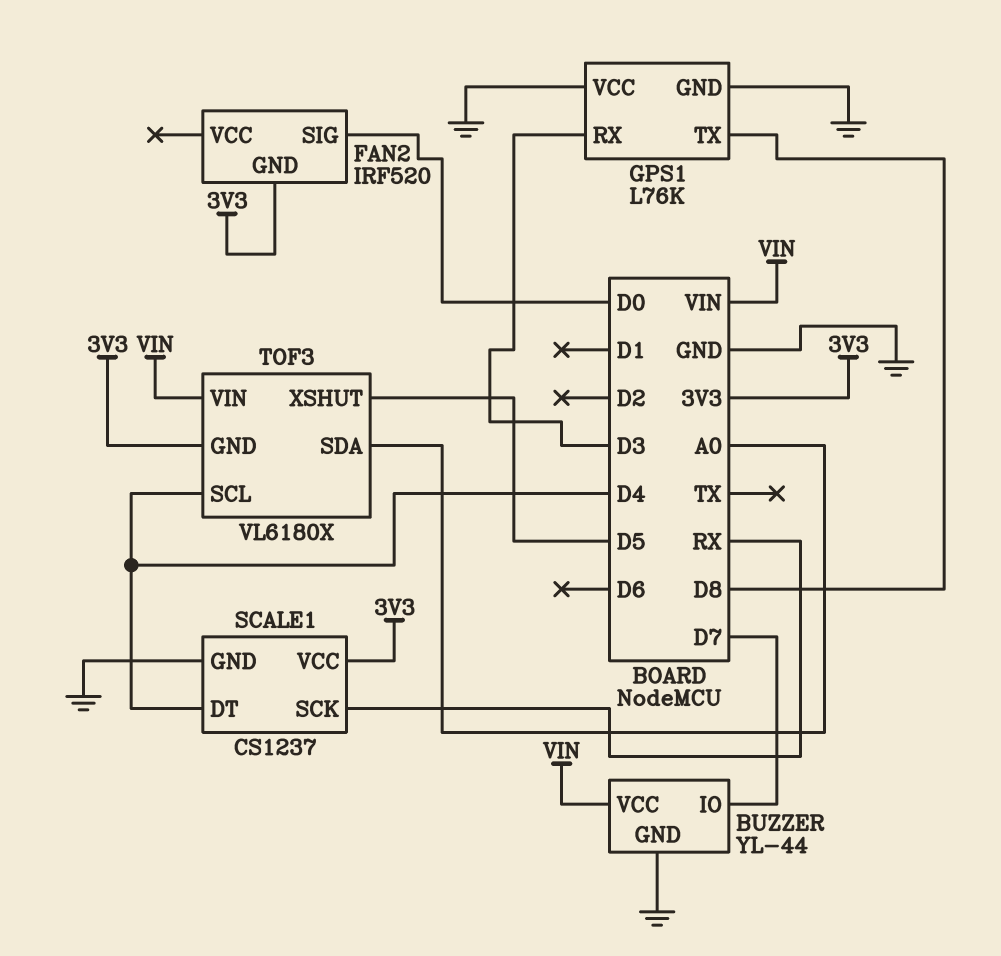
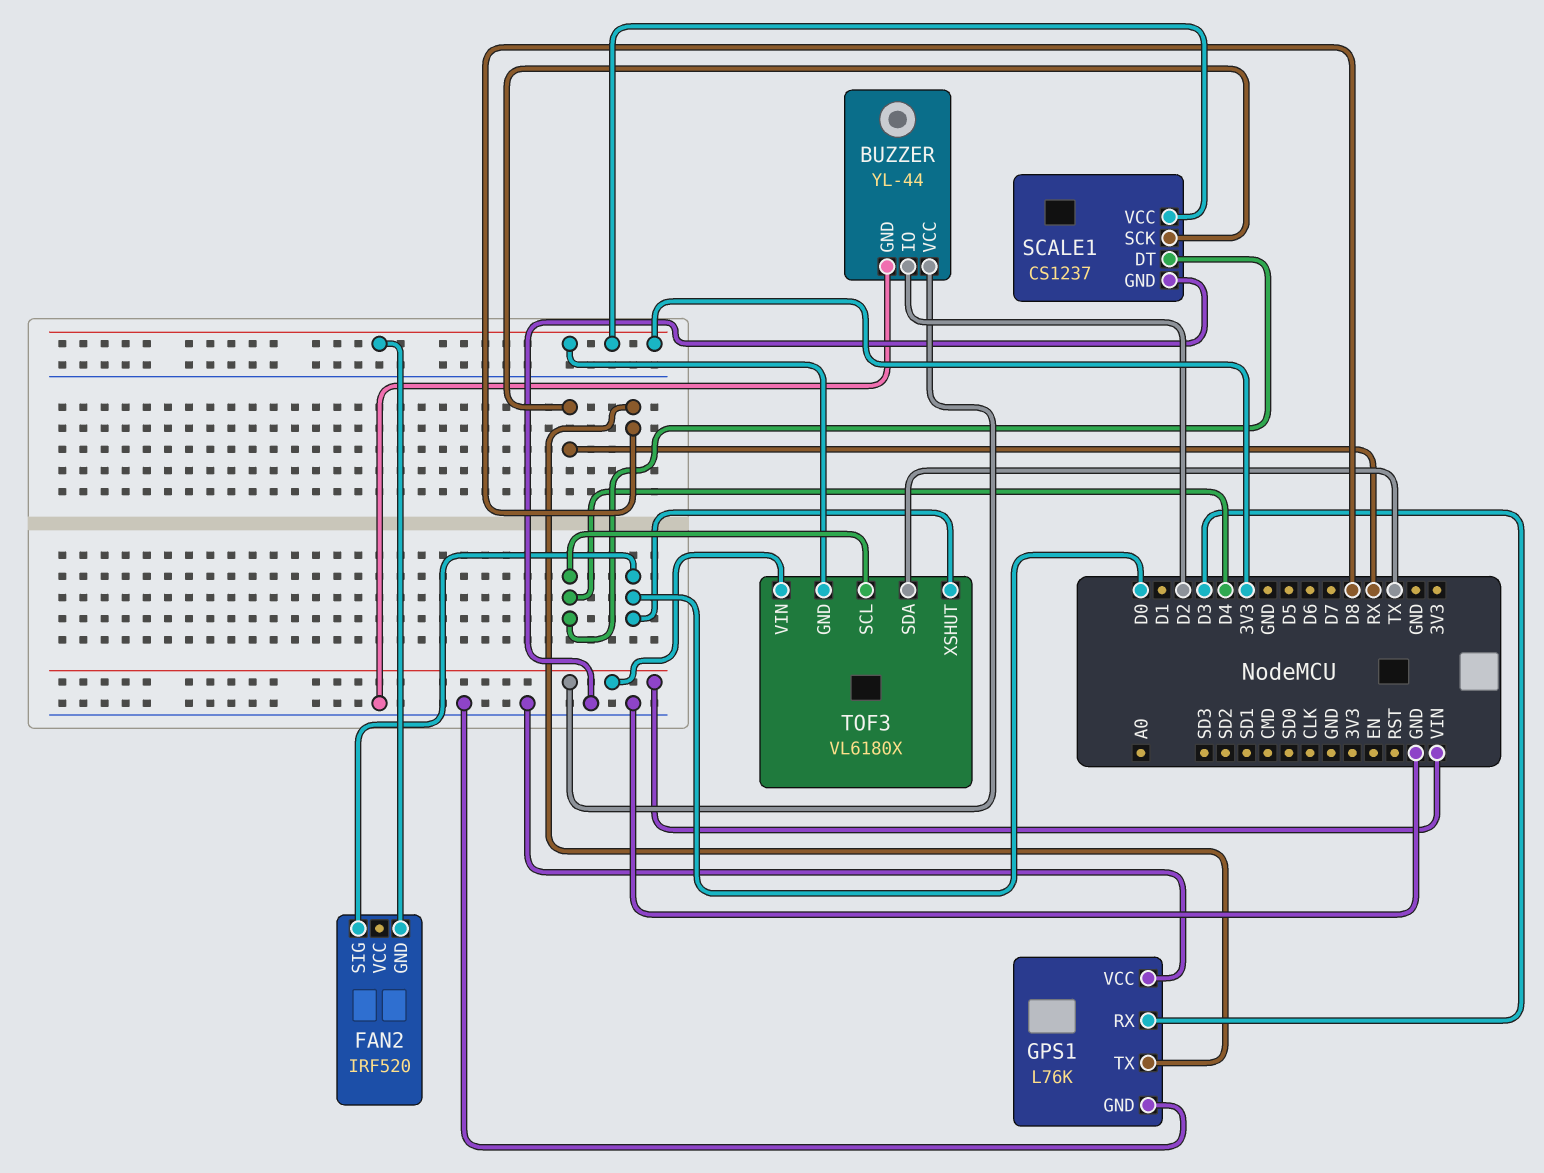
BUZZER pin IO: D7 -> D2
TOF3 pin SDA: A0 -> TX
TOF3 pin XSHUT: D5 -> D0

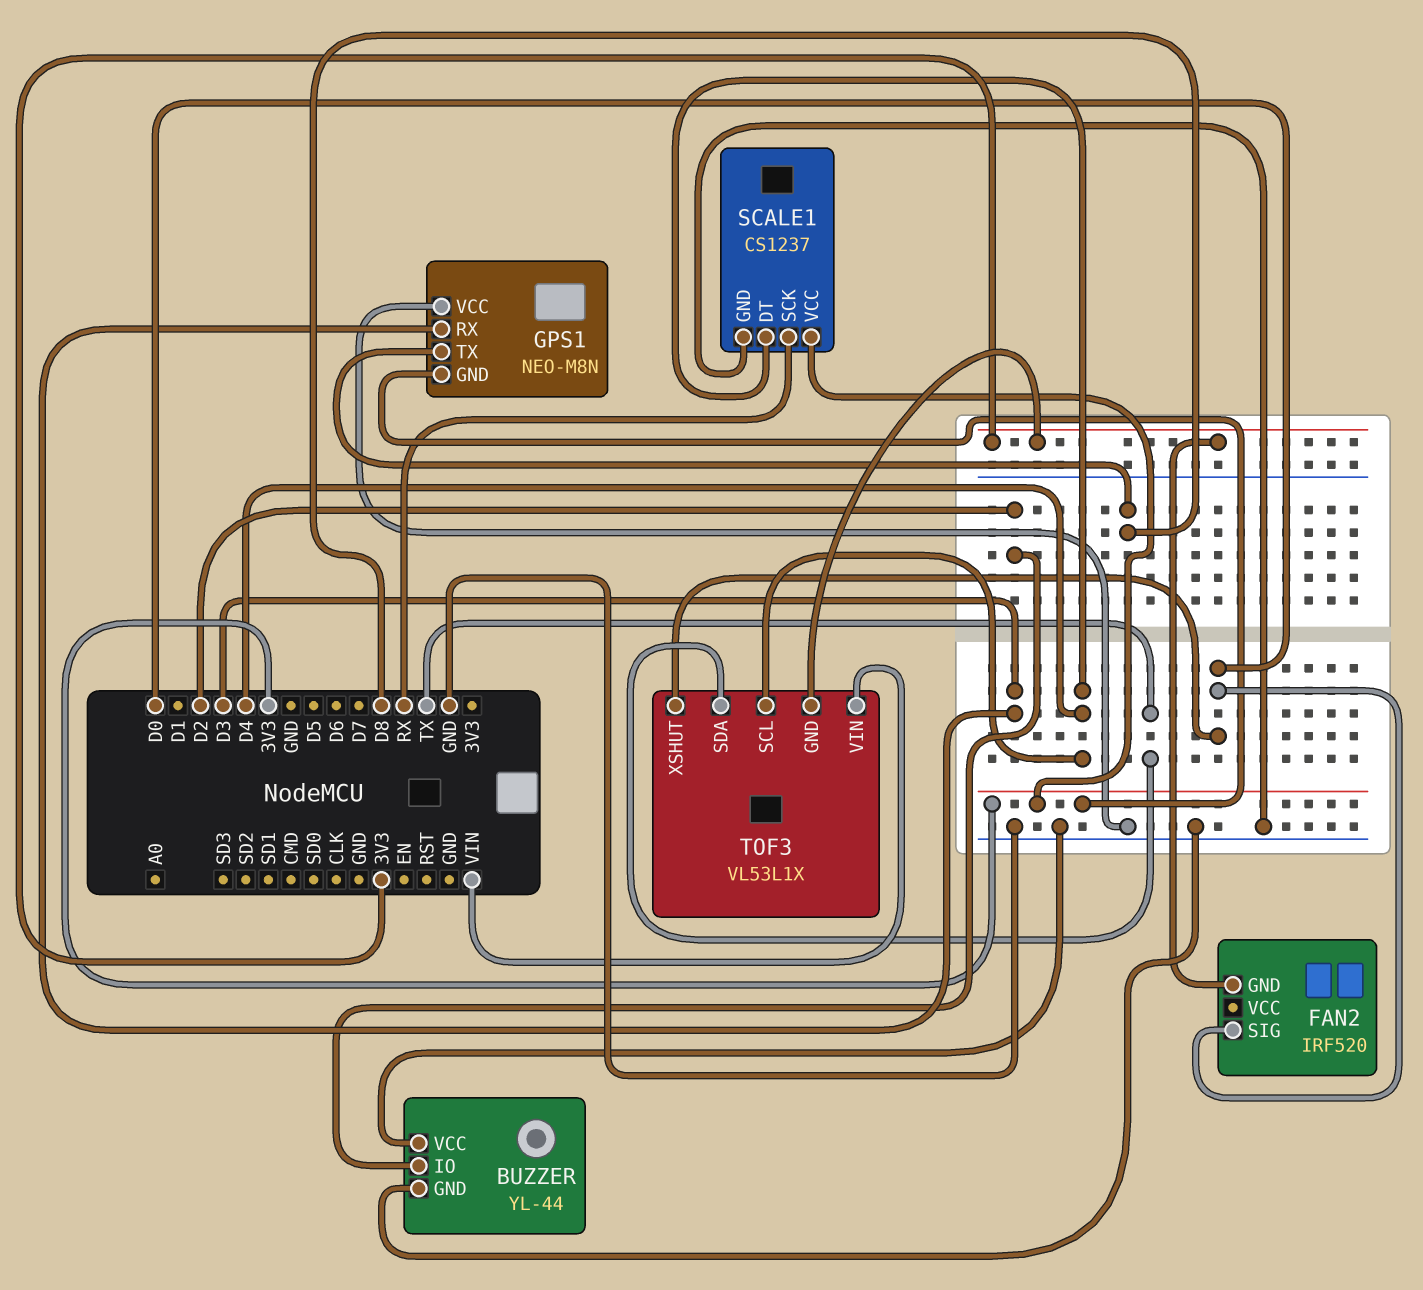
BUZZER pin VCC: VIN -> GND
GPS1: L76K -> NEO-M8N
GPS1 pin GND: GND -> 3V3
TOF3: VL6180X -> VL53L1X

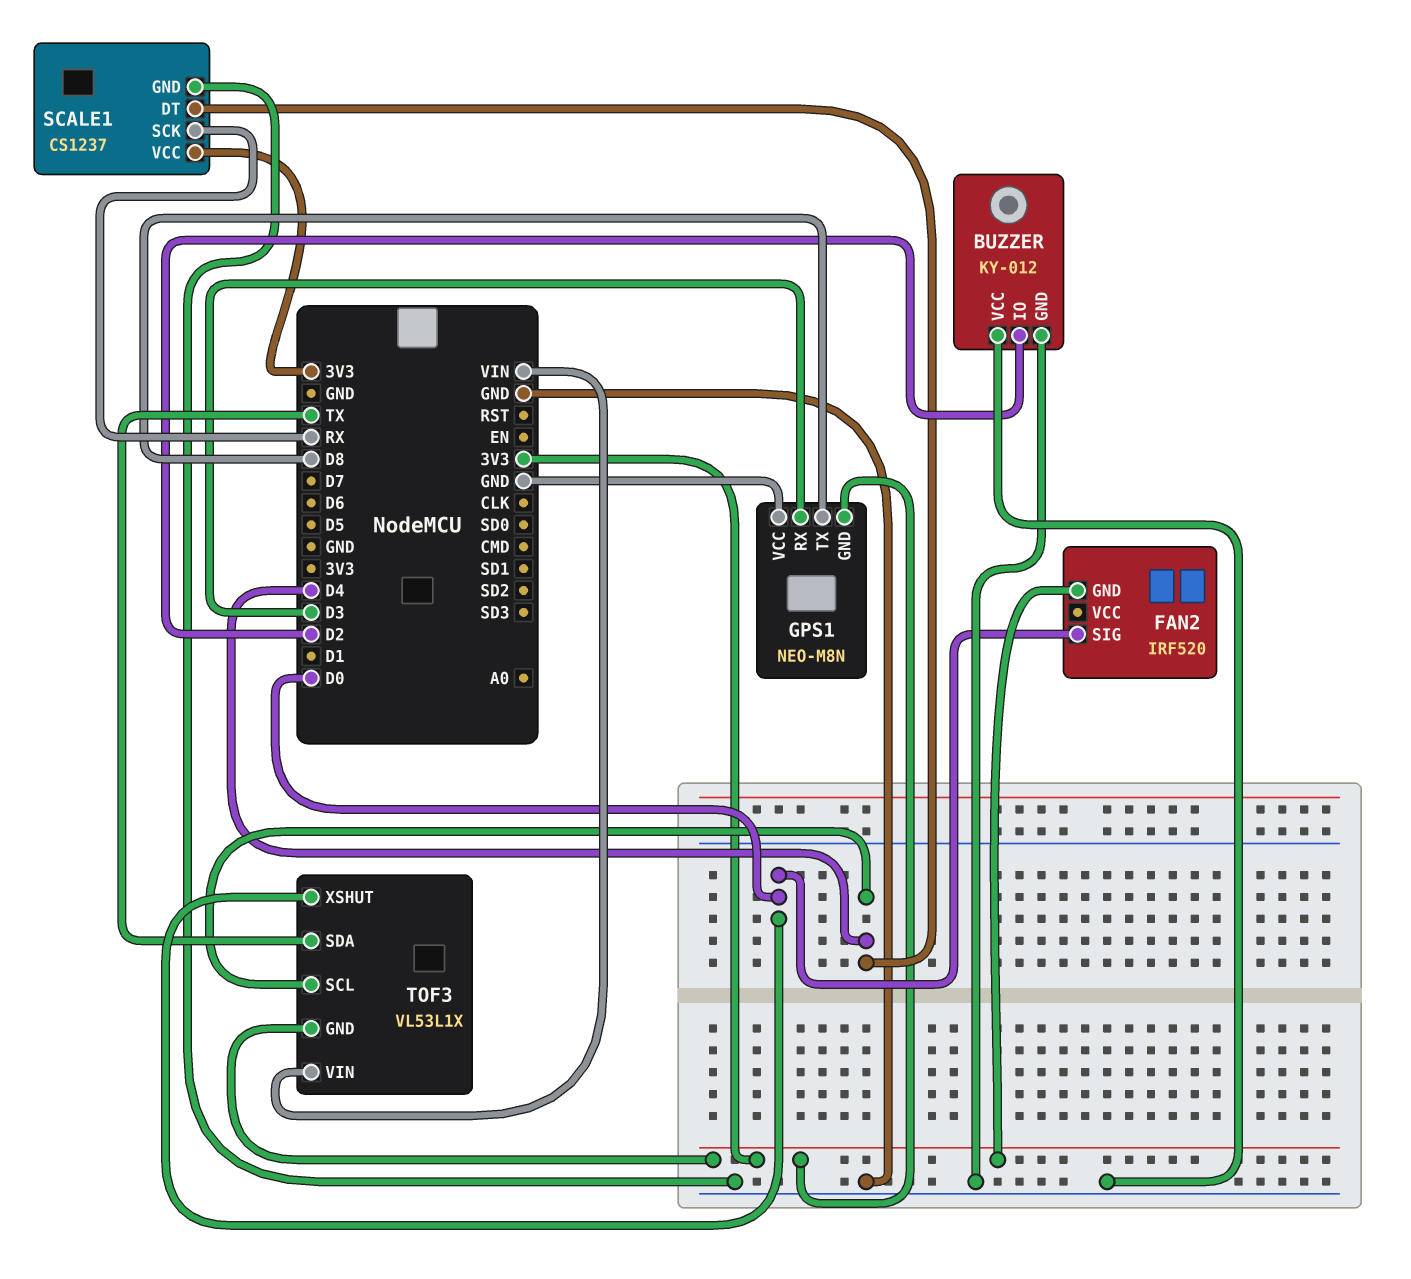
BUZZER: YL-44 -> KY-012

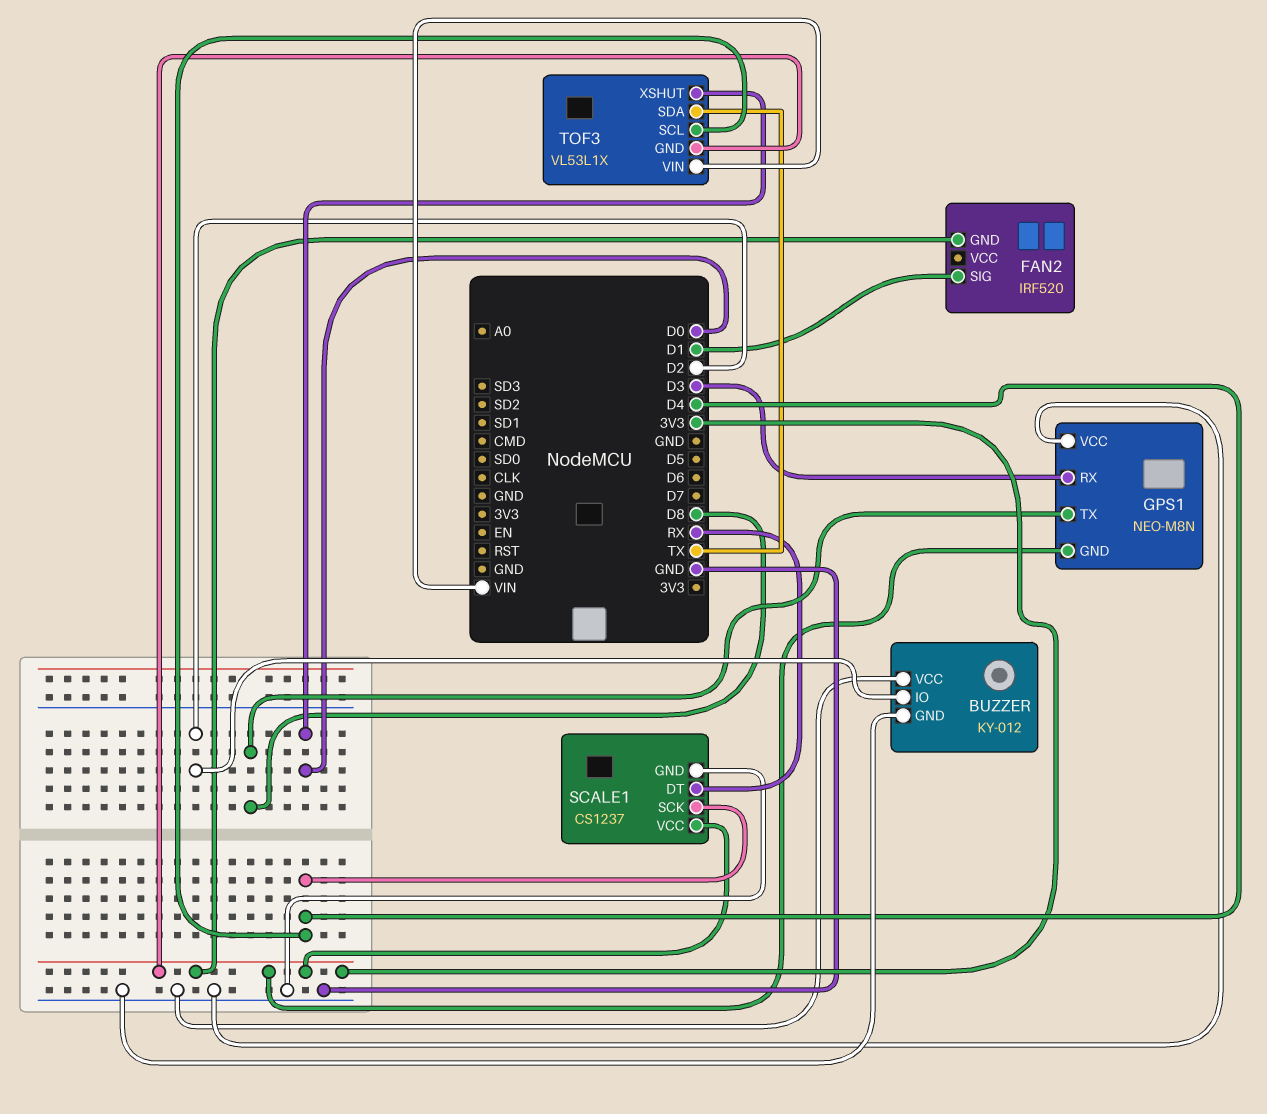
FAN2 pin SIG: D0 -> D1
SCALE1 pin DT: D4 -> RX
SCALE1 pin SCK: RX -> D4

